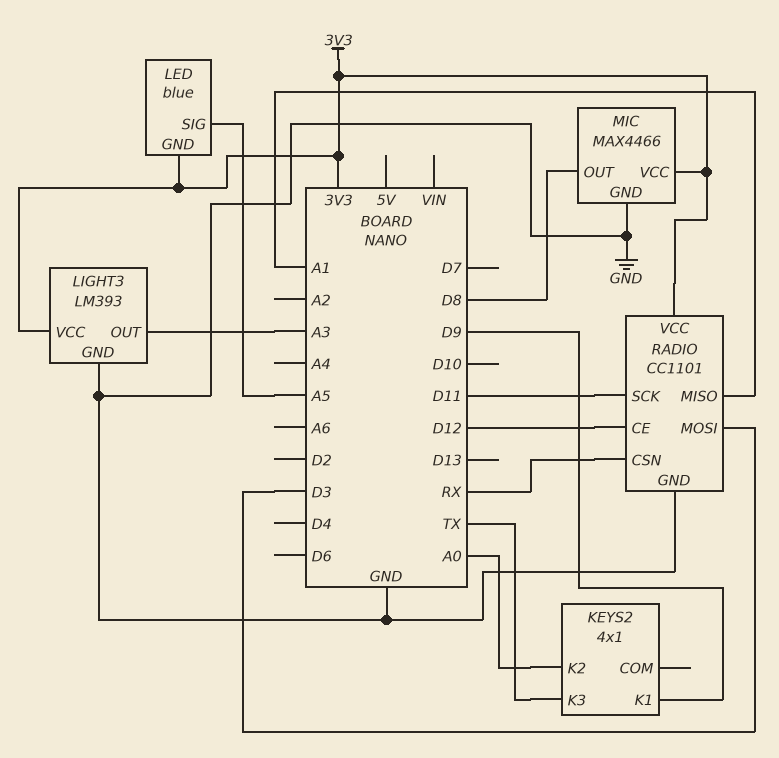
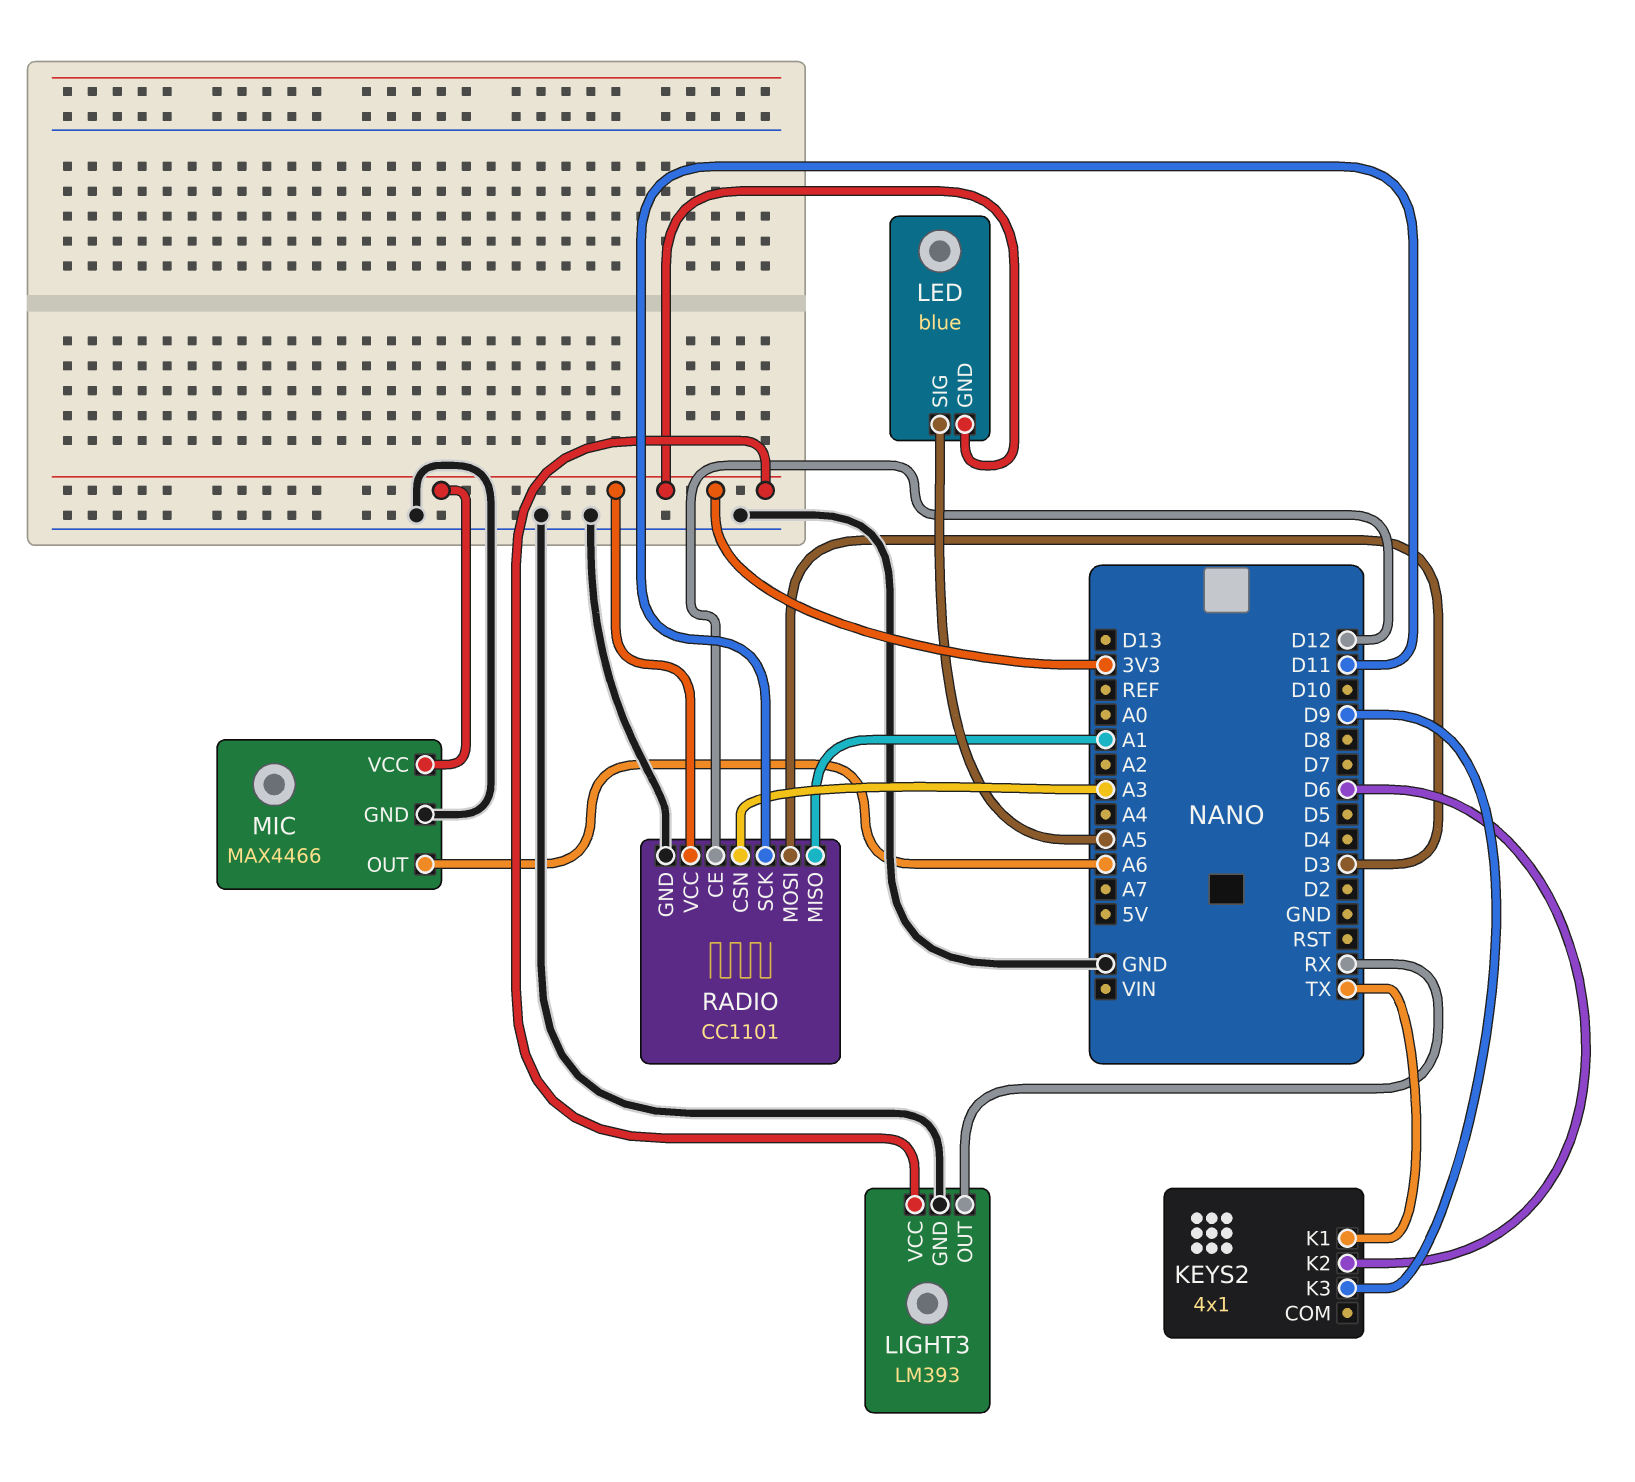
KEYS2 pin K1: D9 -> TX
KEYS2 pin K2: A0 -> D6
KEYS2 pin K3: TX -> D9
LIGHT3 pin OUT: A3 -> RX
MIC pin OUT: D8 -> A6
RADIO pin CSN: RX -> A3

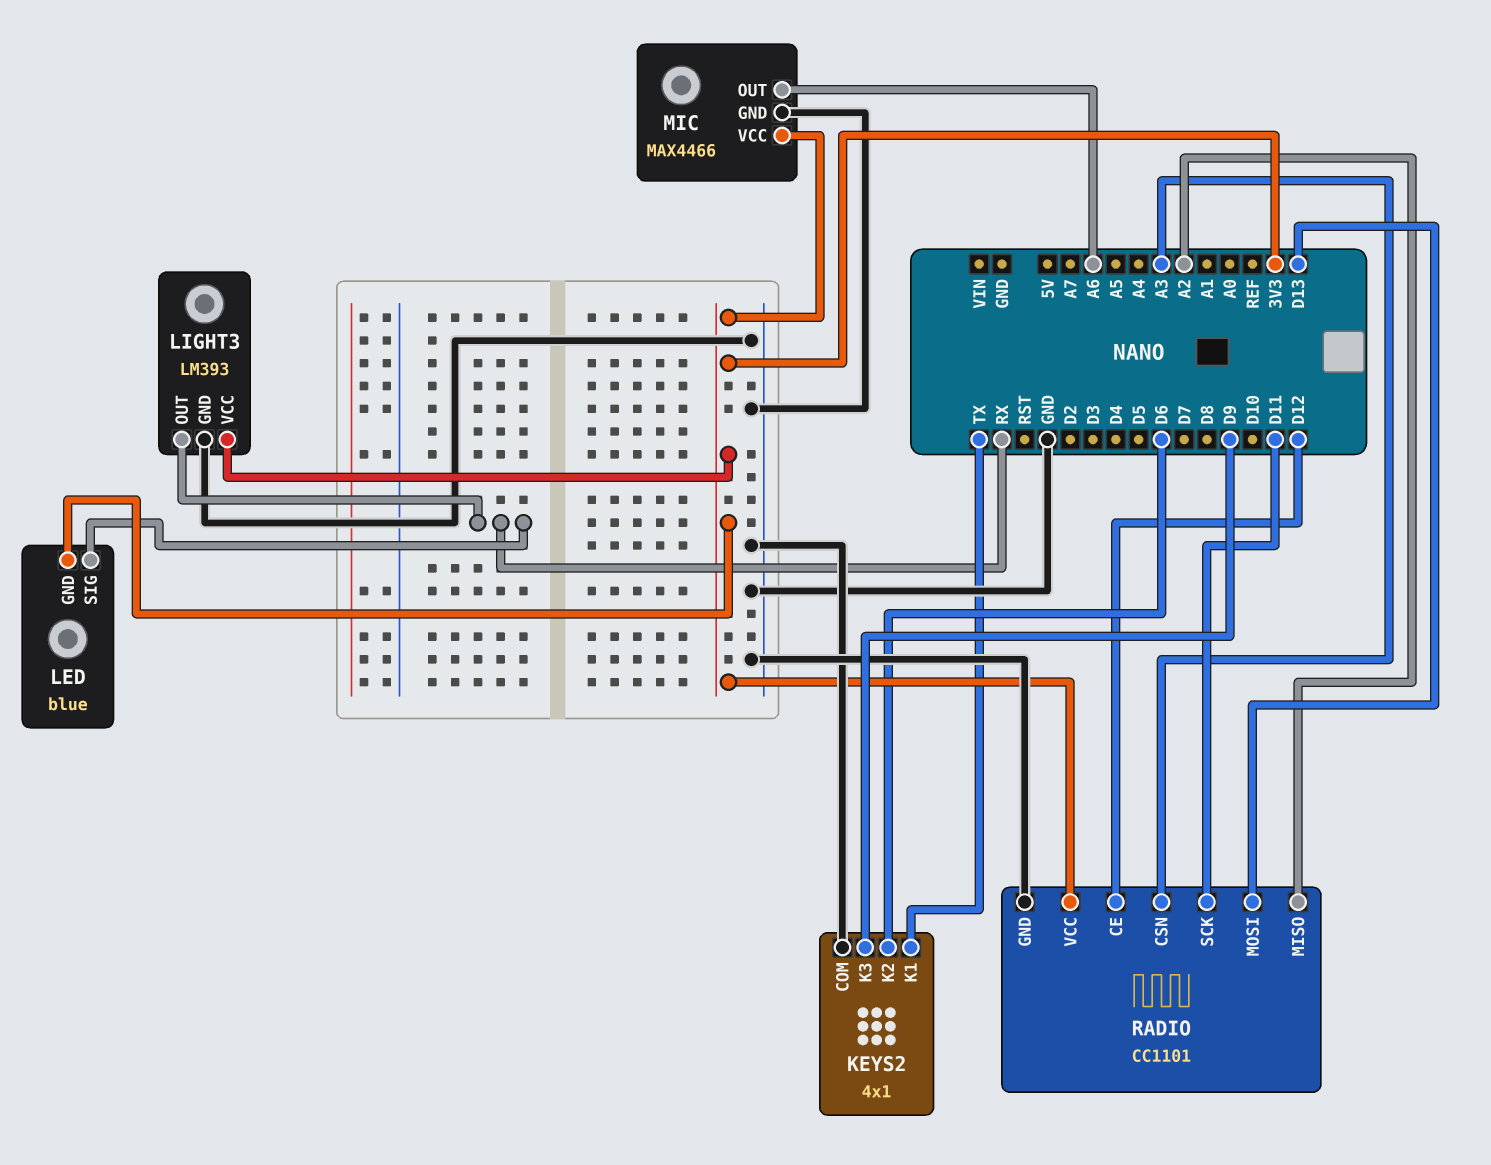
KEYS2 pin COM: none -> GND
LED pin SIG: A5 -> RX
RADIO pin MISO: A1 -> A2
RADIO pin MOSI: D3 -> D13

